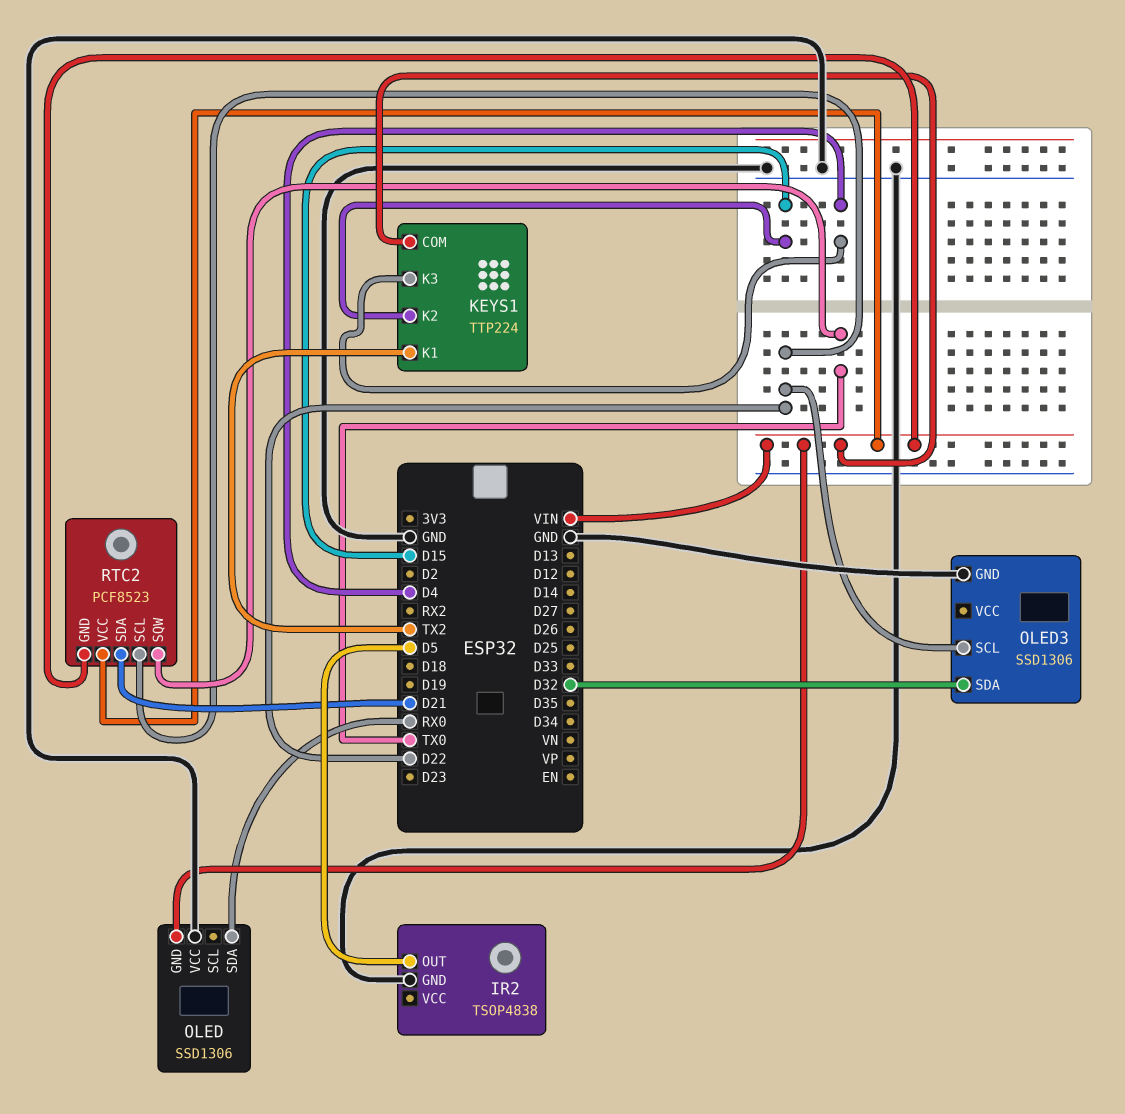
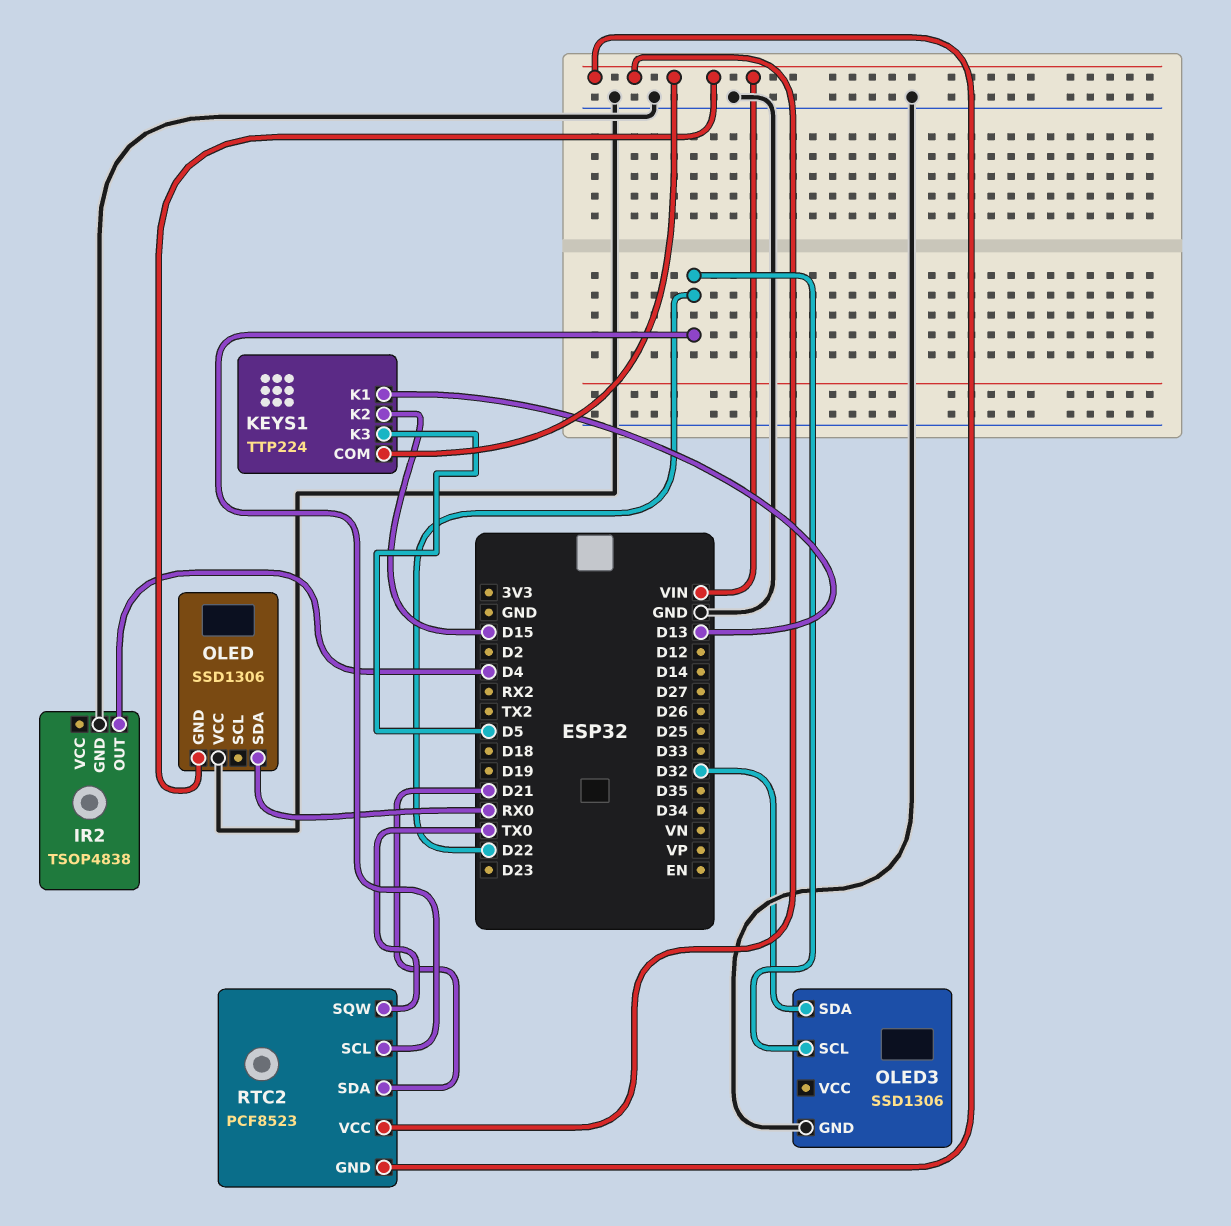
IR2 pin OUT: D5 -> D4
KEYS1 pin K1: TX2 -> D13
KEYS1 pin K3: D4 -> D5

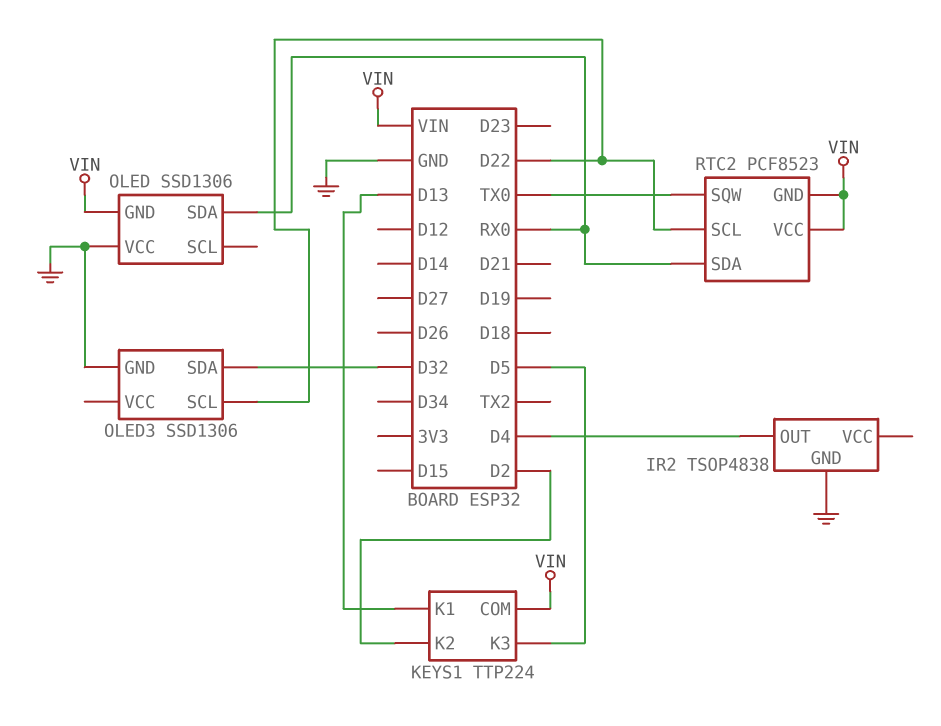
KEYS1 pin K2: D15 -> D2
RTC2 pin SDA: D21 -> RX0

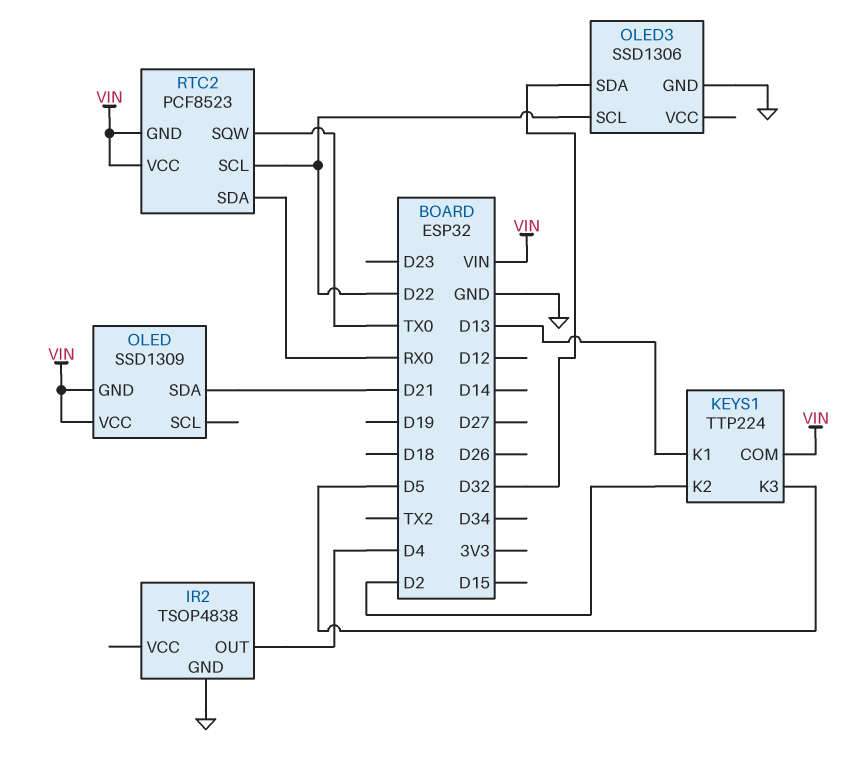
OLED: SSD1306 -> SSD1309
OLED pin SDA: RX0 -> D21
OLED pin VCC: GND -> VIN

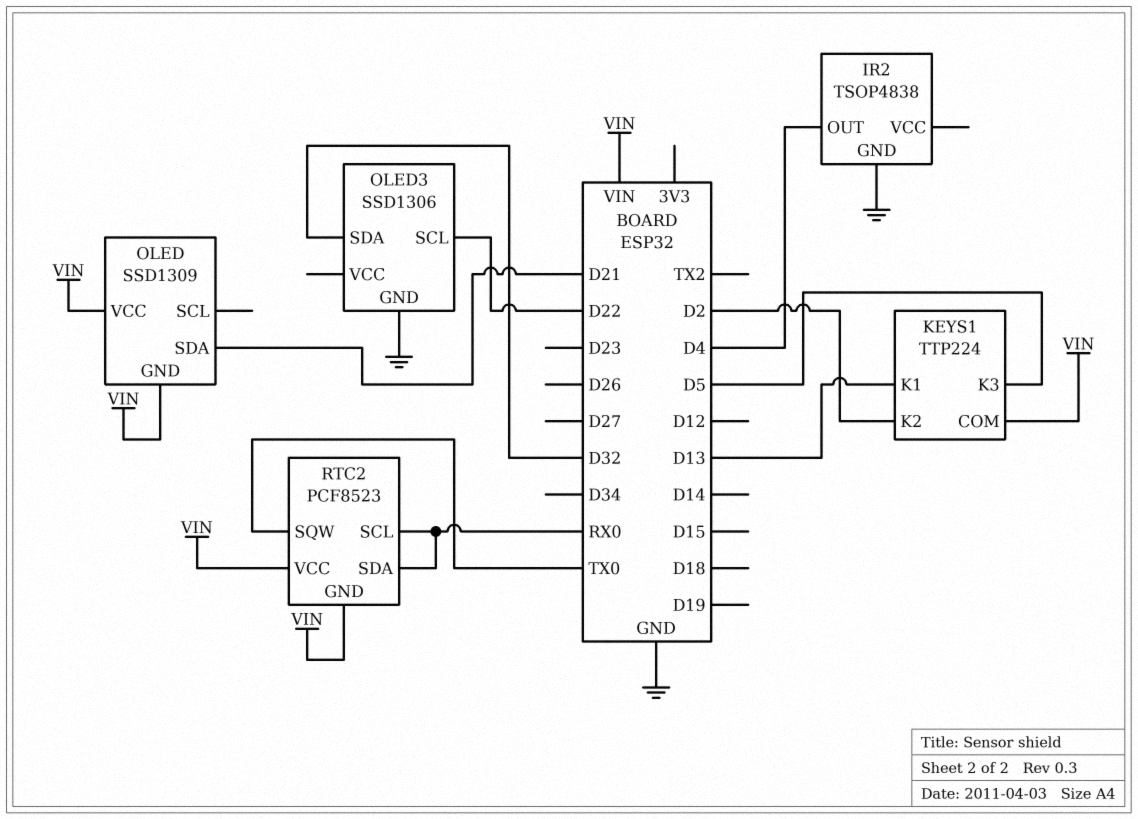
RTC2 pin SCL: D22 -> RX0

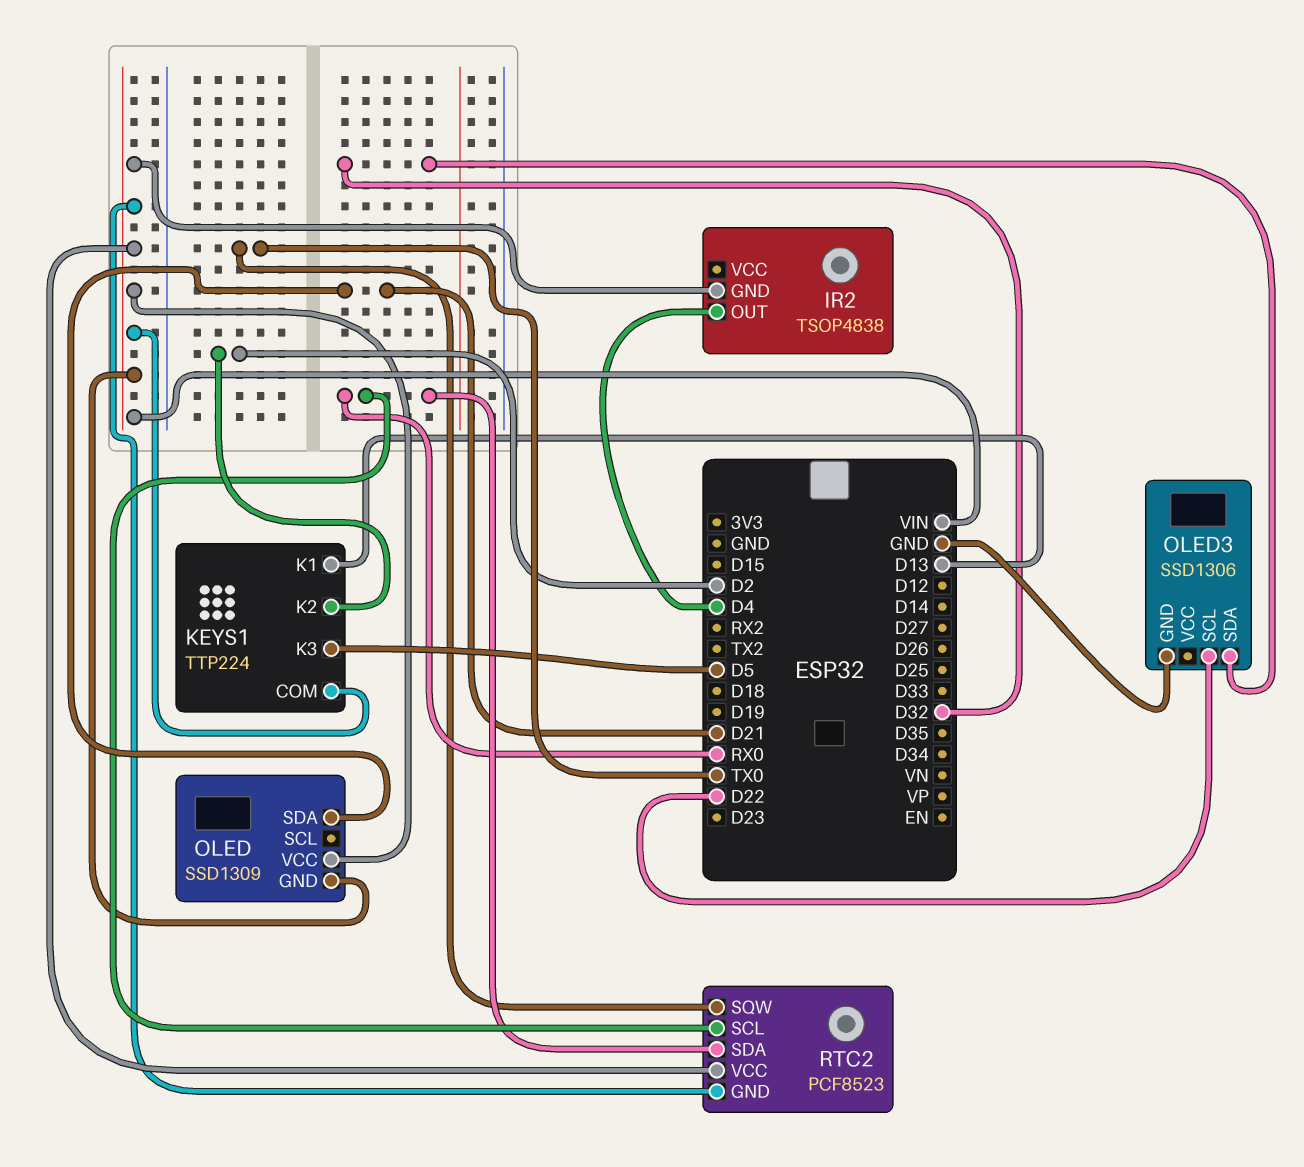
IR2 pin GND: GND -> VIN

